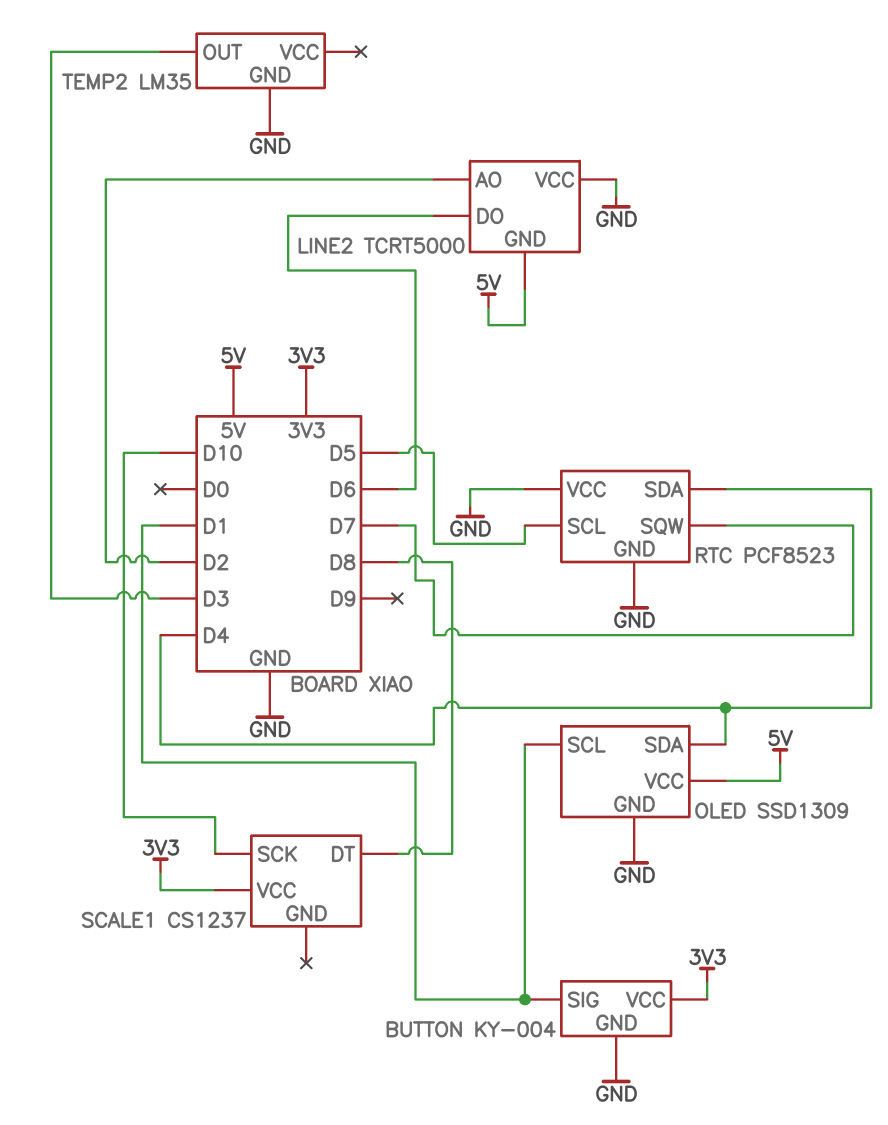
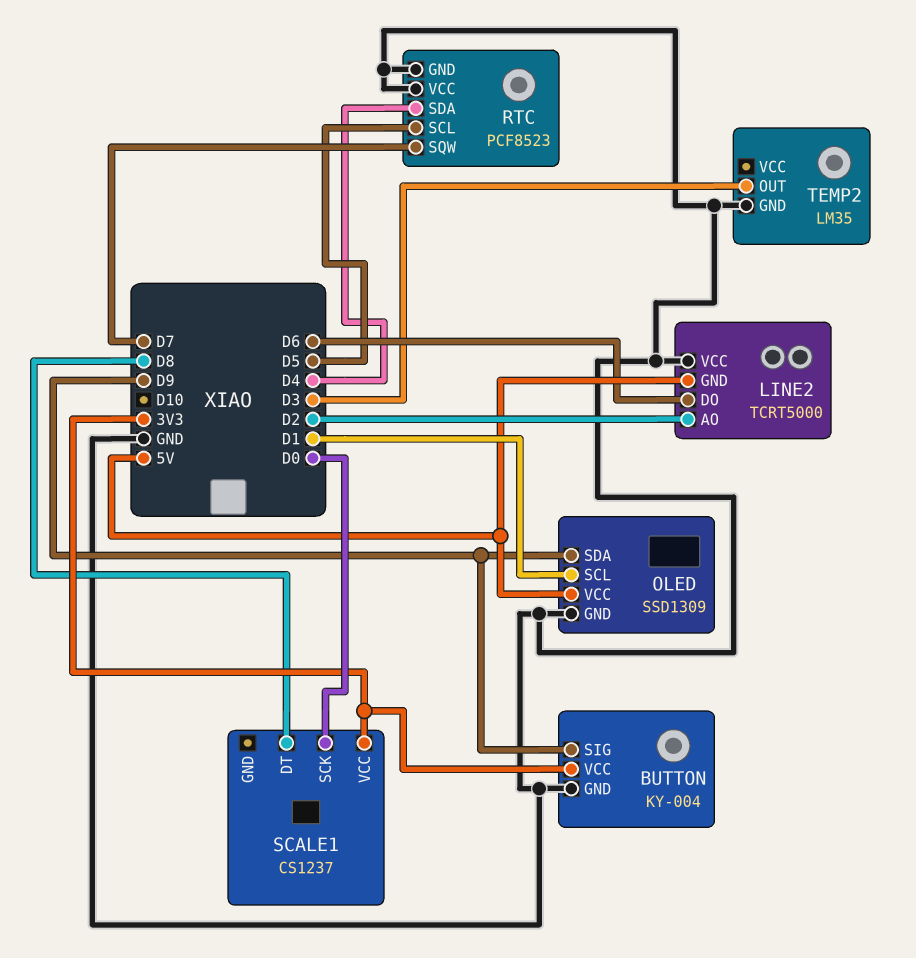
BUTTON pin SIG: D1 -> D9
OLED pin SDA: D4 -> D9
SCALE1 pin SCK: D10 -> D0

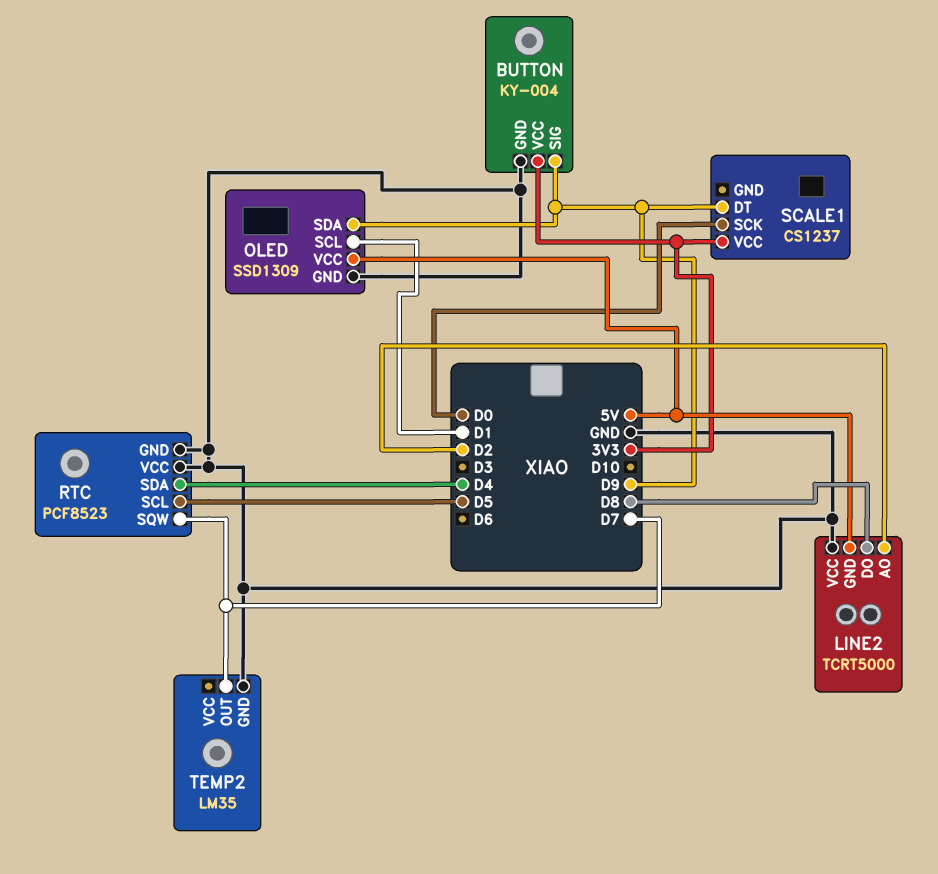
LINE2 pin DO: D6 -> D8
SCALE1 pin DT: D8 -> D9
TEMP2 pin OUT: D3 -> D7

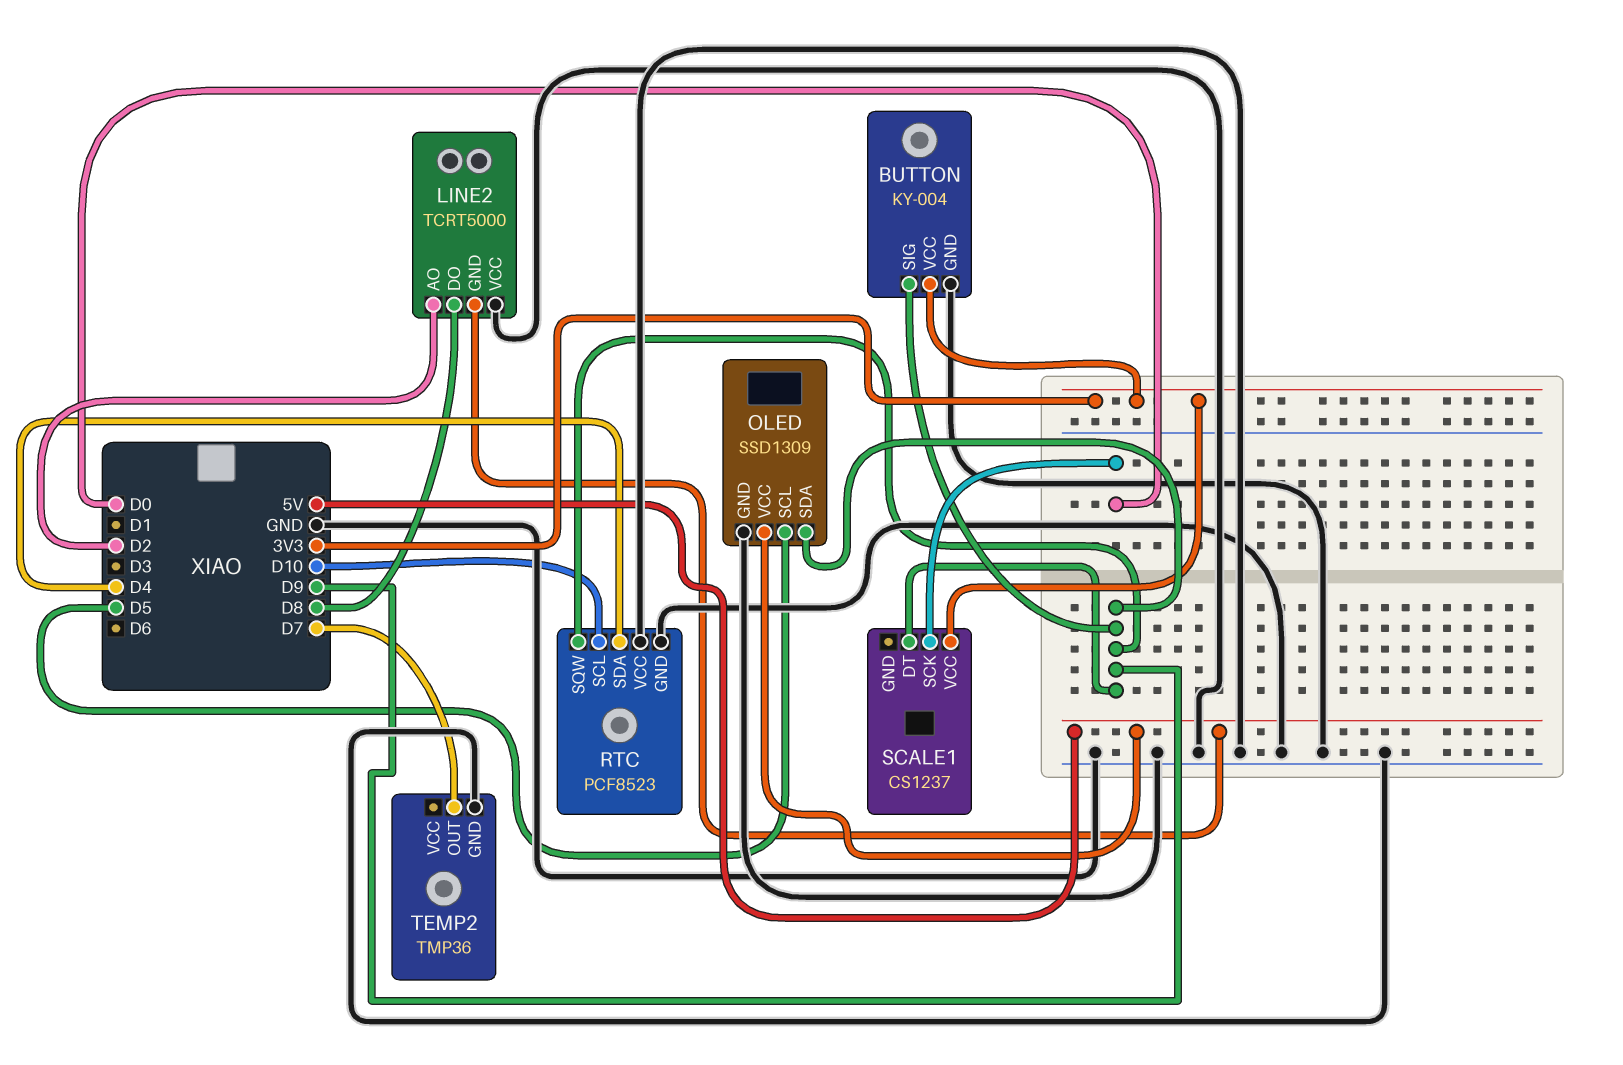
OLED pin SCL: D1 -> D5
RTC pin SCL: D5 -> D10
RTC pin SQW: D7 -> D9
TEMP2: LM35 -> TMP36

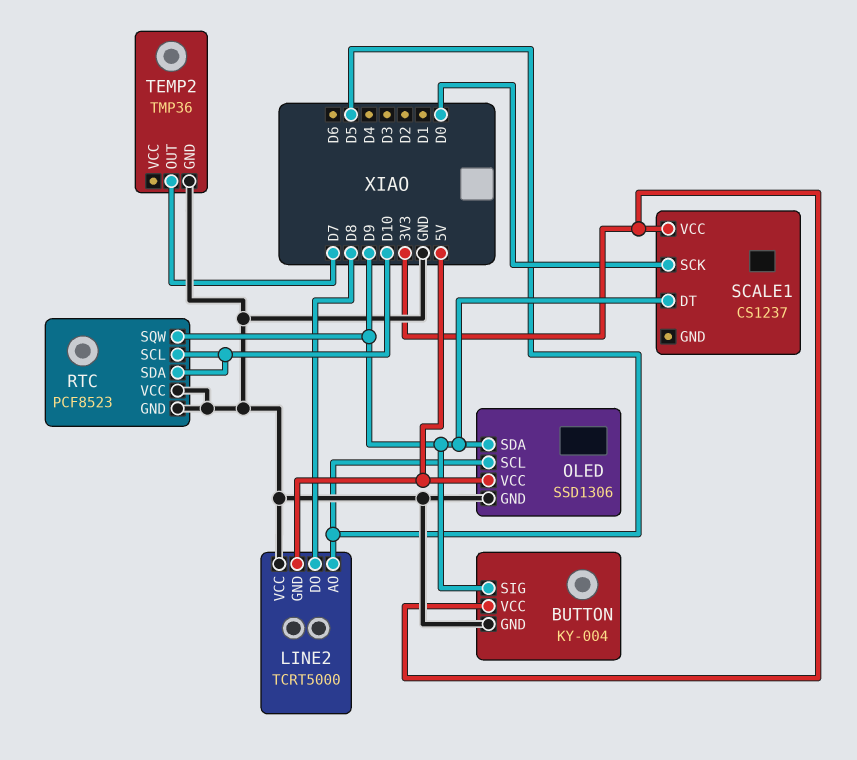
LINE2 pin AO: D2 -> D5
OLED: SSD1309 -> SSD1306
RTC pin SDA: D4 -> D10

